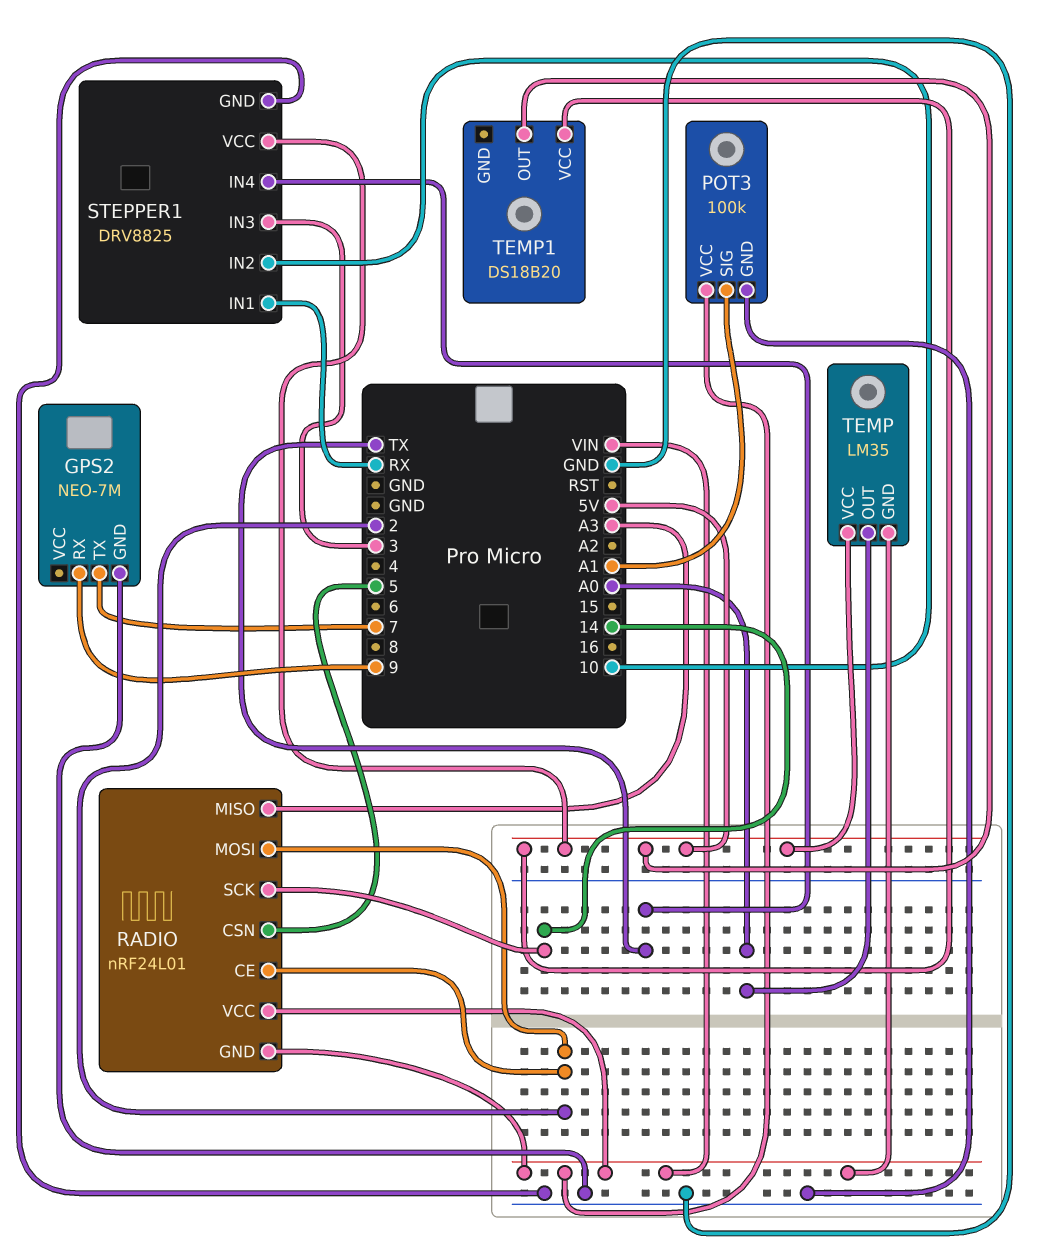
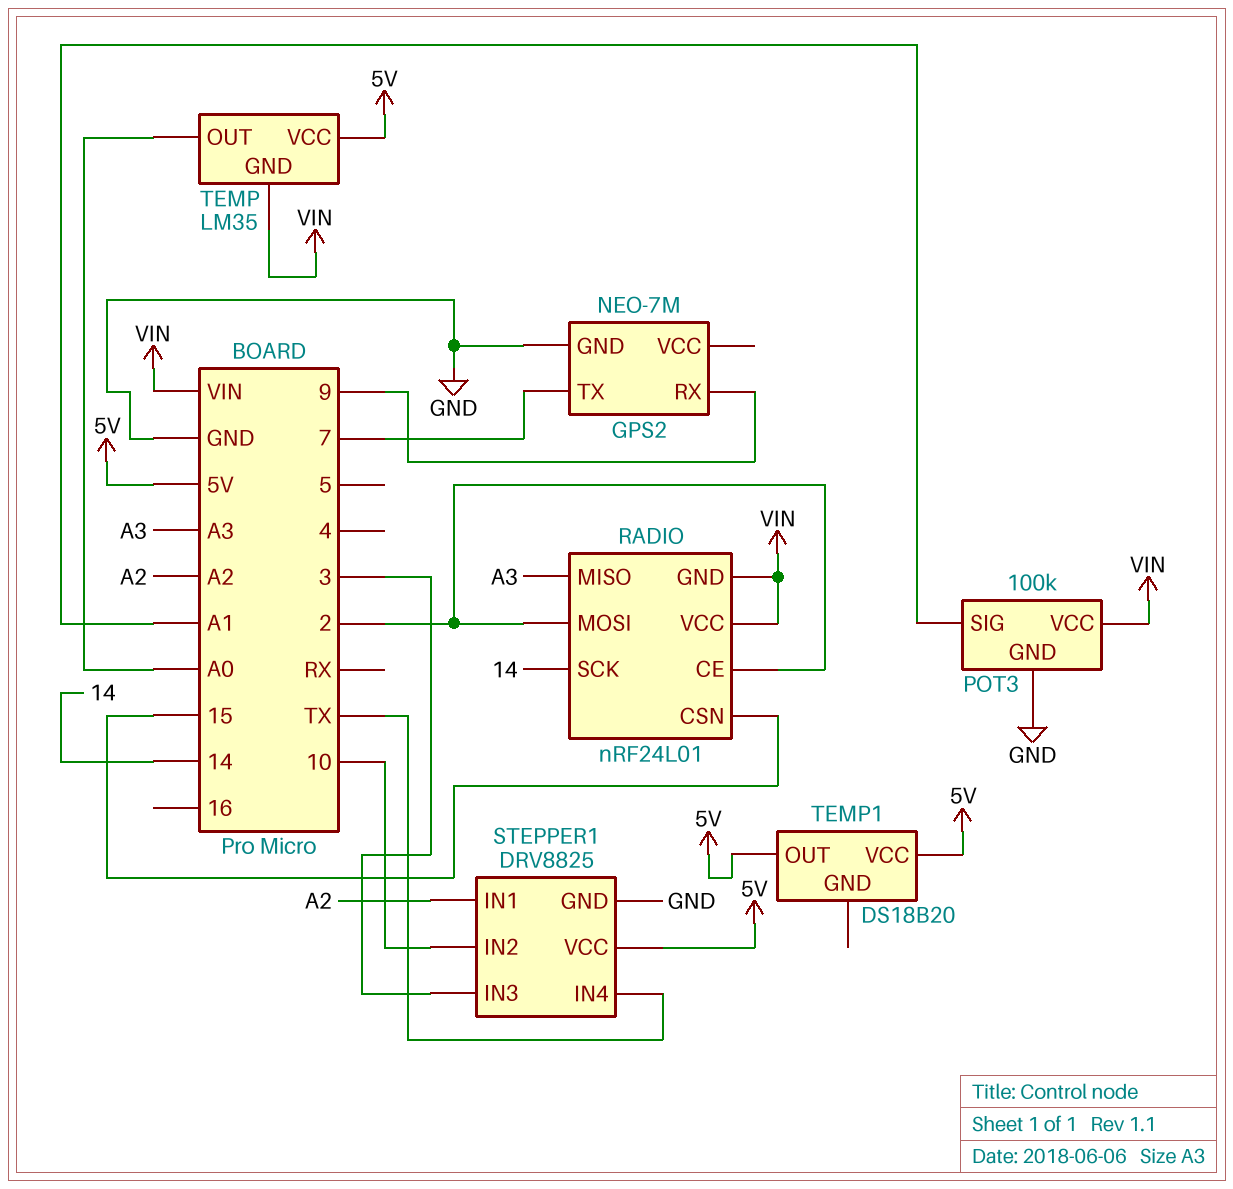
RADIO pin CSN: 5 -> 15
STEPPER1 pin IN1: RX -> A2

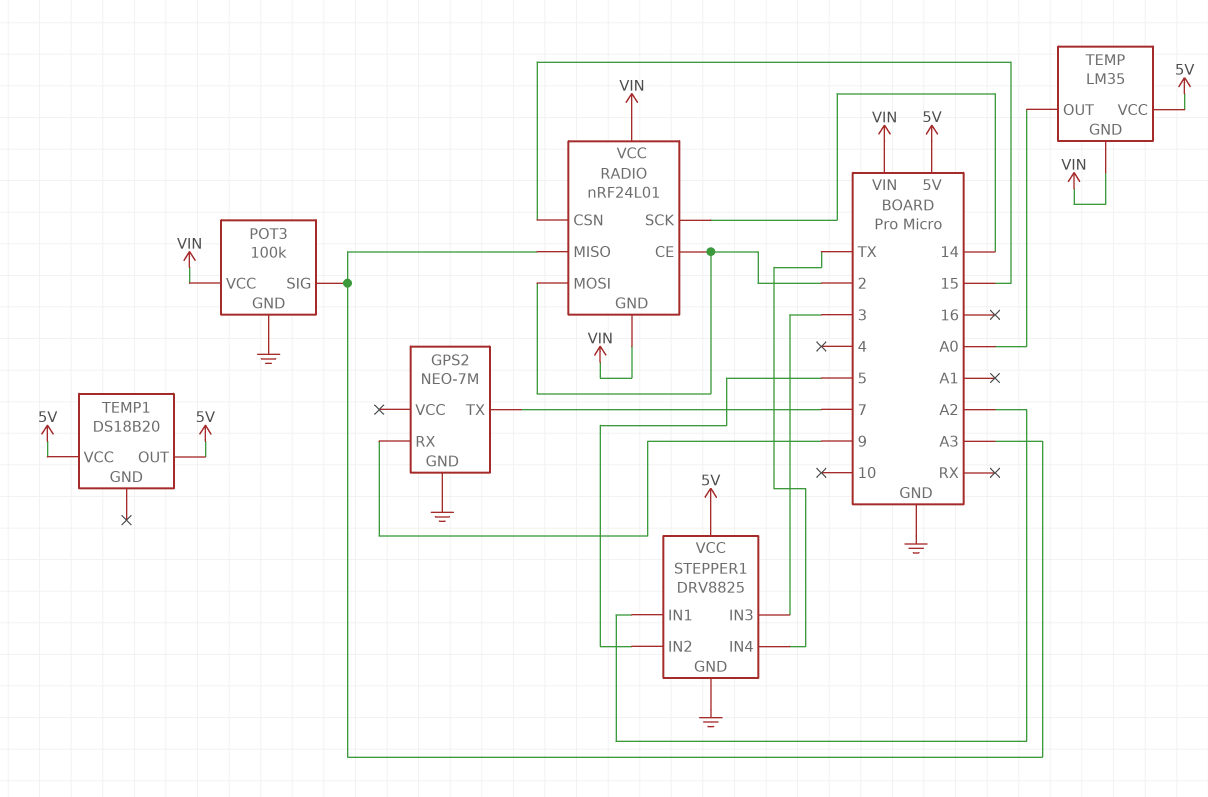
POT3 pin SIG: A1 -> A3
STEPPER1 pin IN2: 10 -> 5

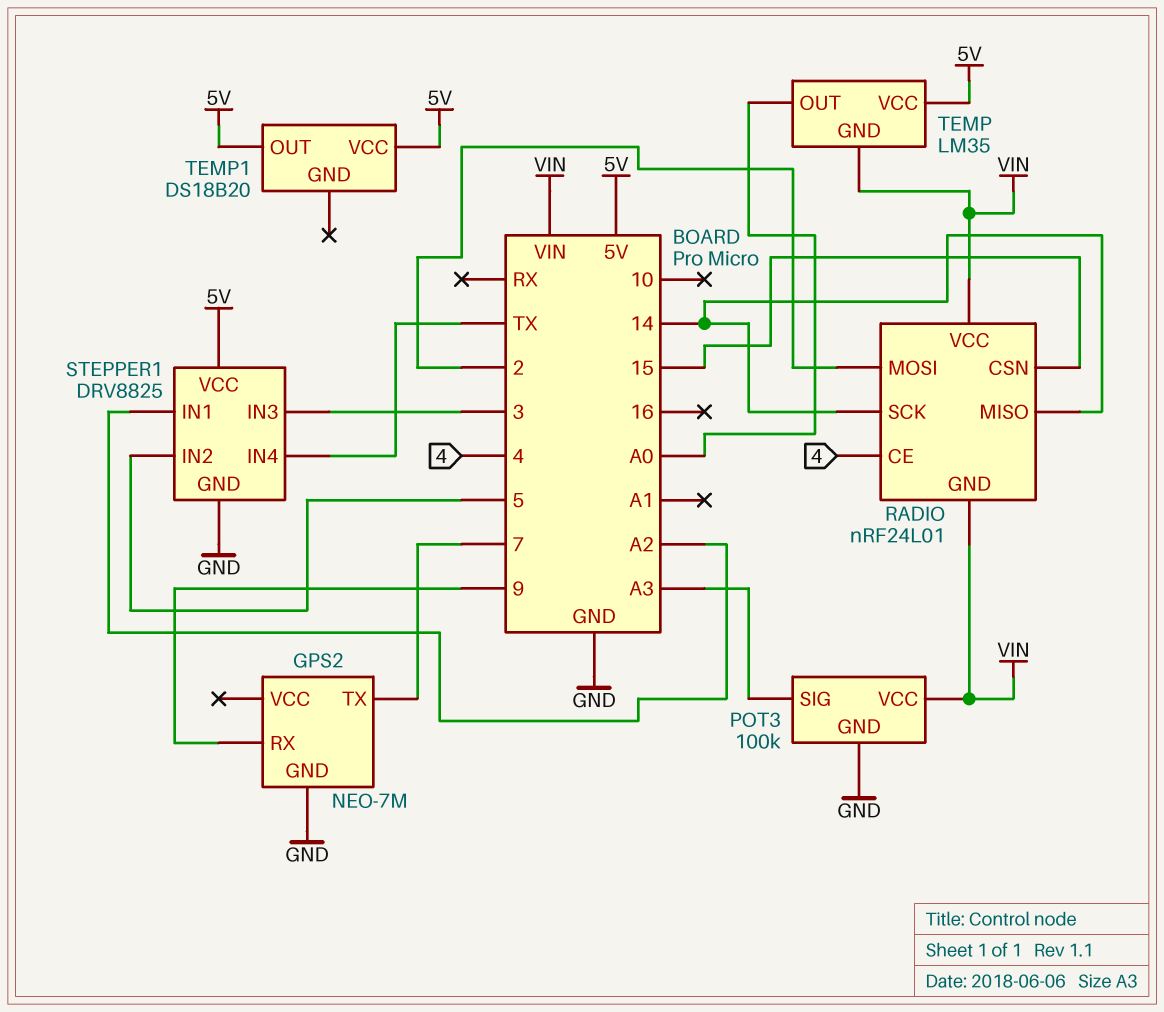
RADIO pin CE: 2 -> 4
RADIO pin MISO: A3 -> 14

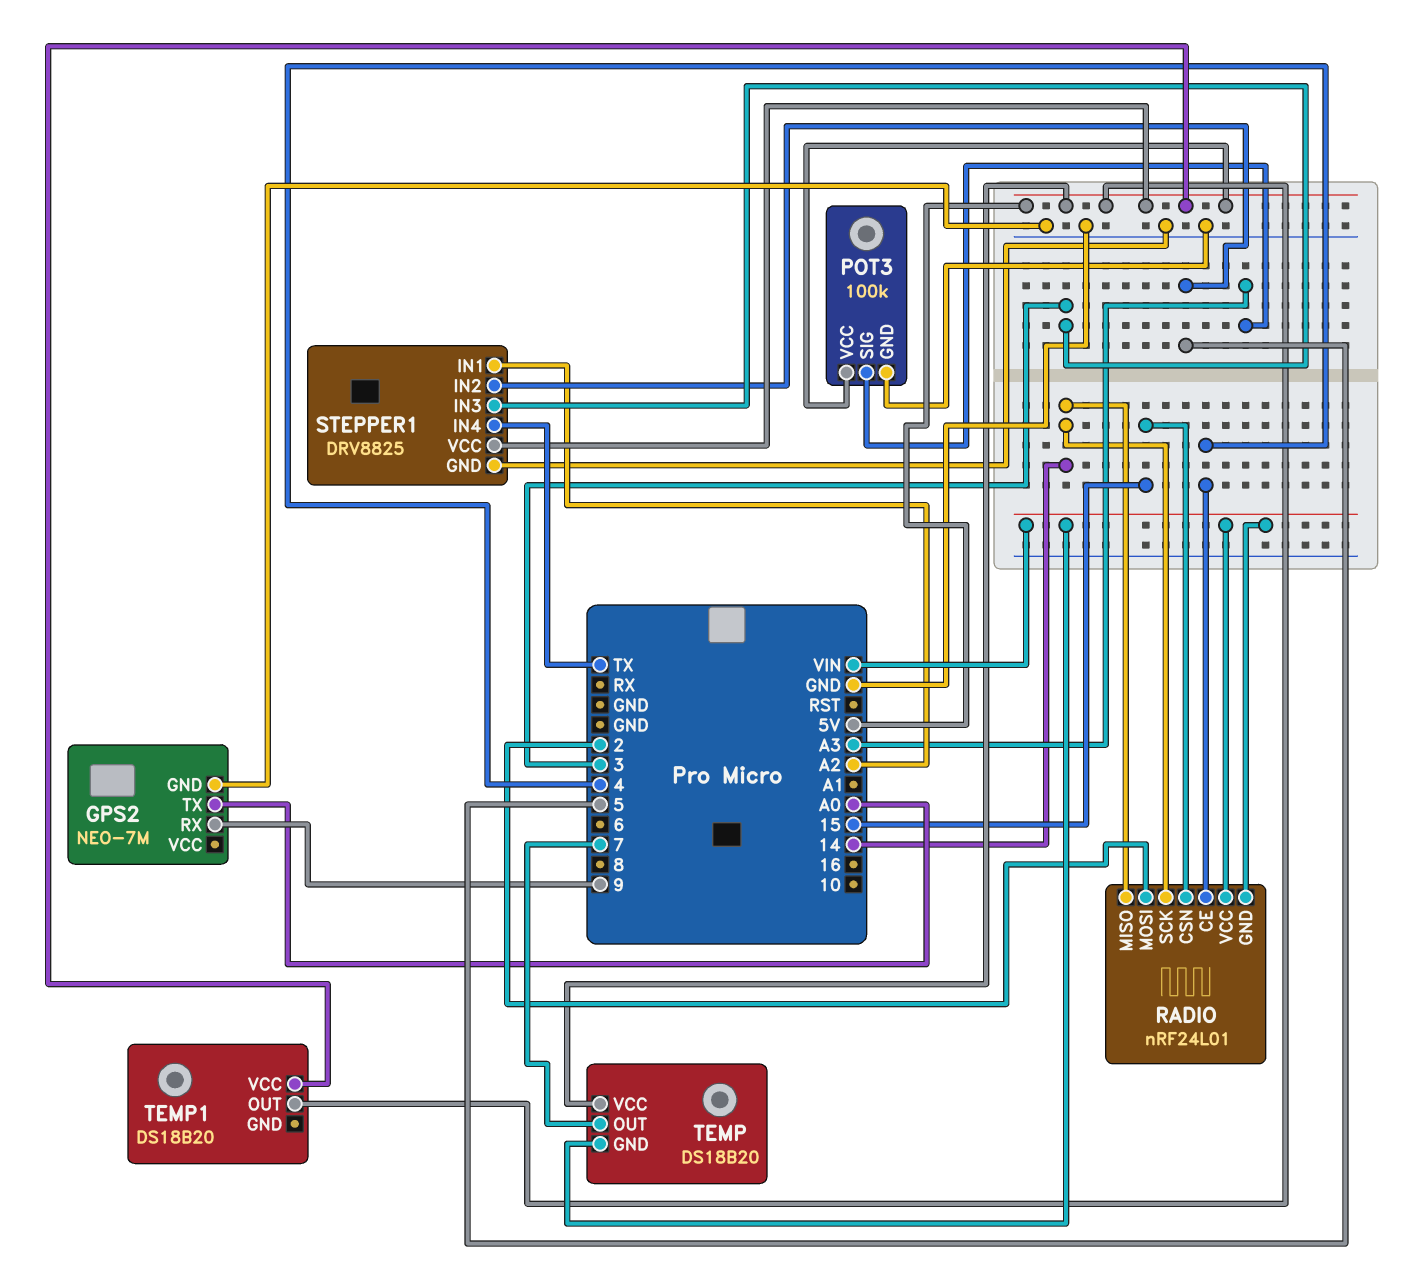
GPS2 pin TX: 7 -> A0
POT3 pin VCC: VIN -> 5V
TEMP: LM35 -> DS18B20
TEMP pin OUT: A0 -> 7

